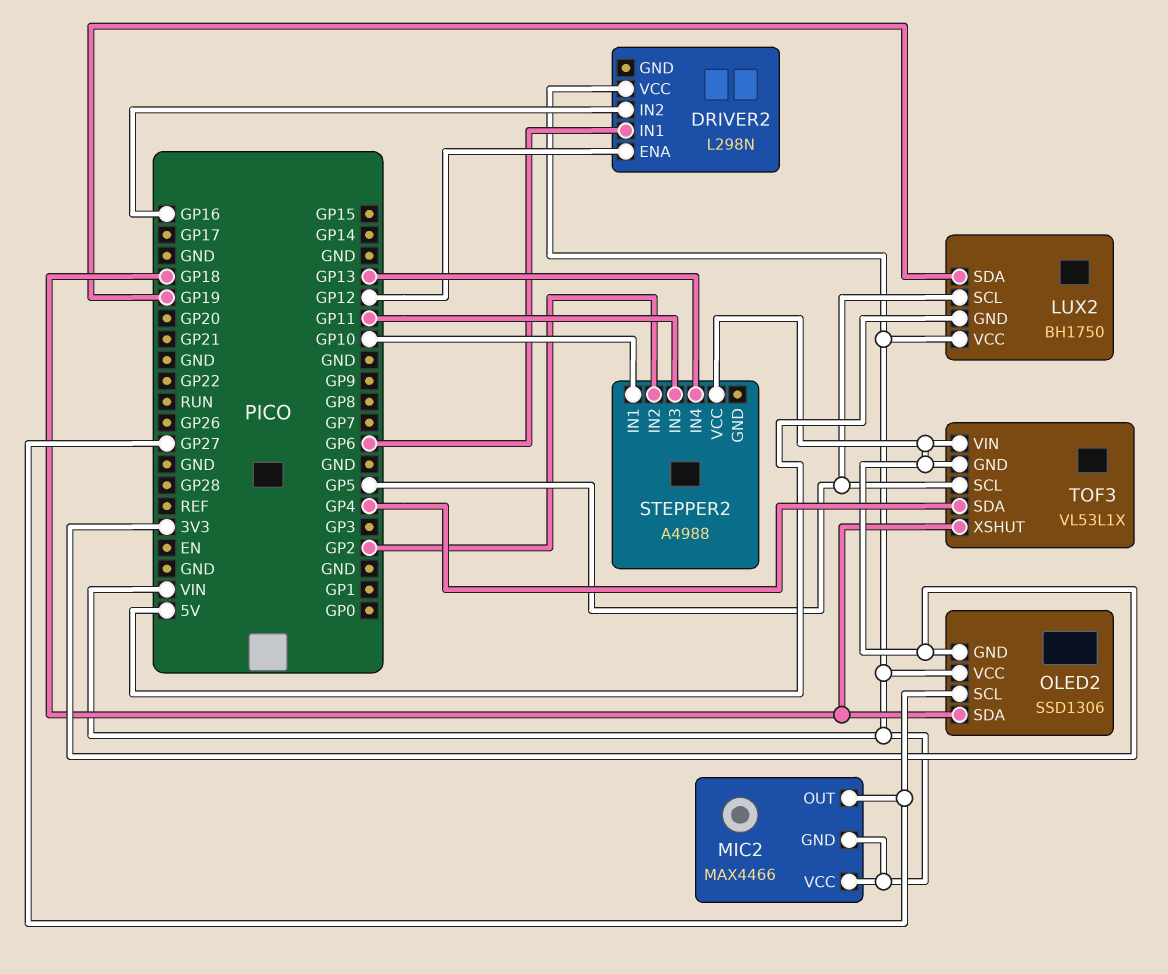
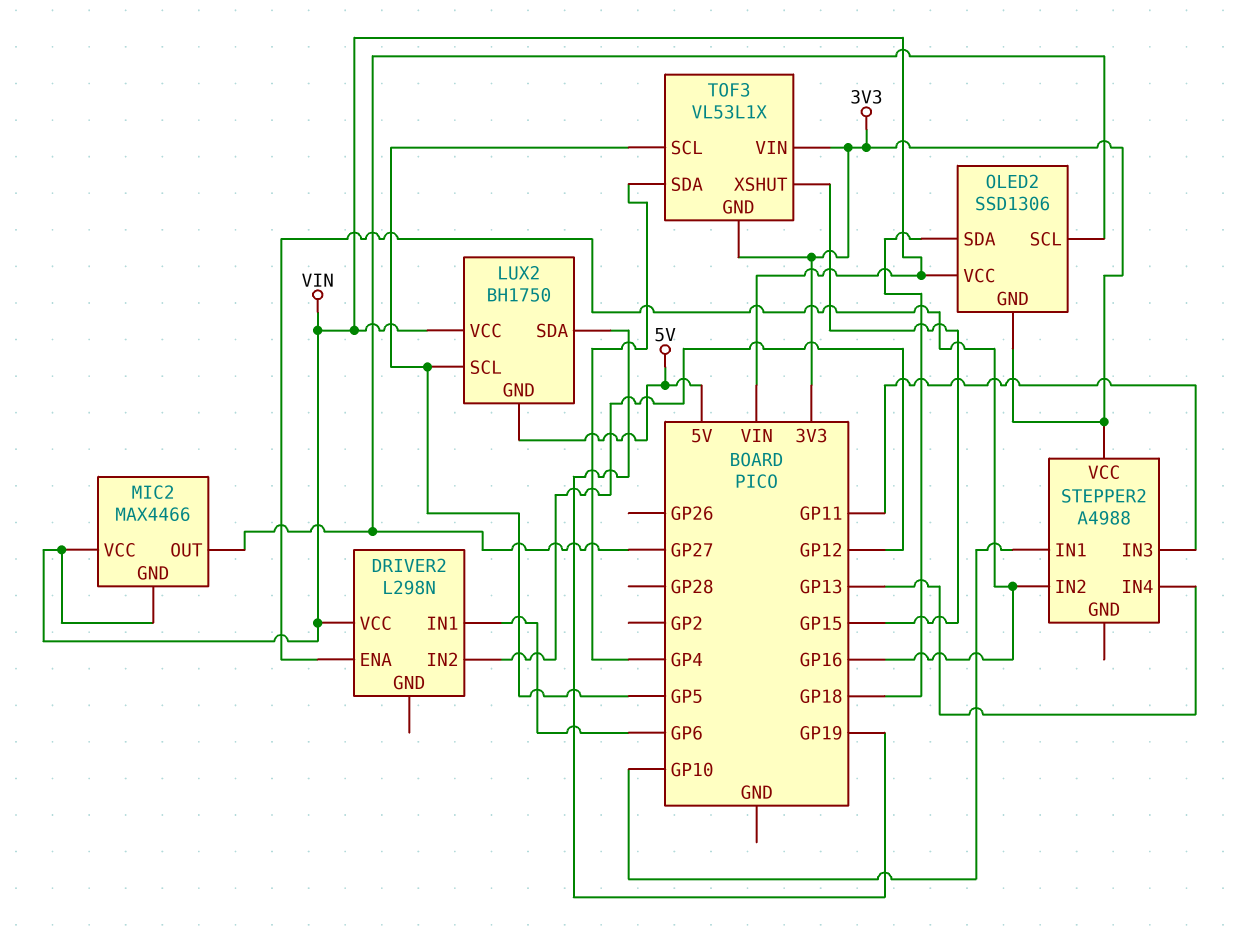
DRIVER2 pin ENA: GP12 -> GP16
DRIVER2 pin IN2: GP16 -> GP12
STEPPER2 pin IN2: GP2 -> GP16
TOF3 pin XSHUT: GP18 -> GP15

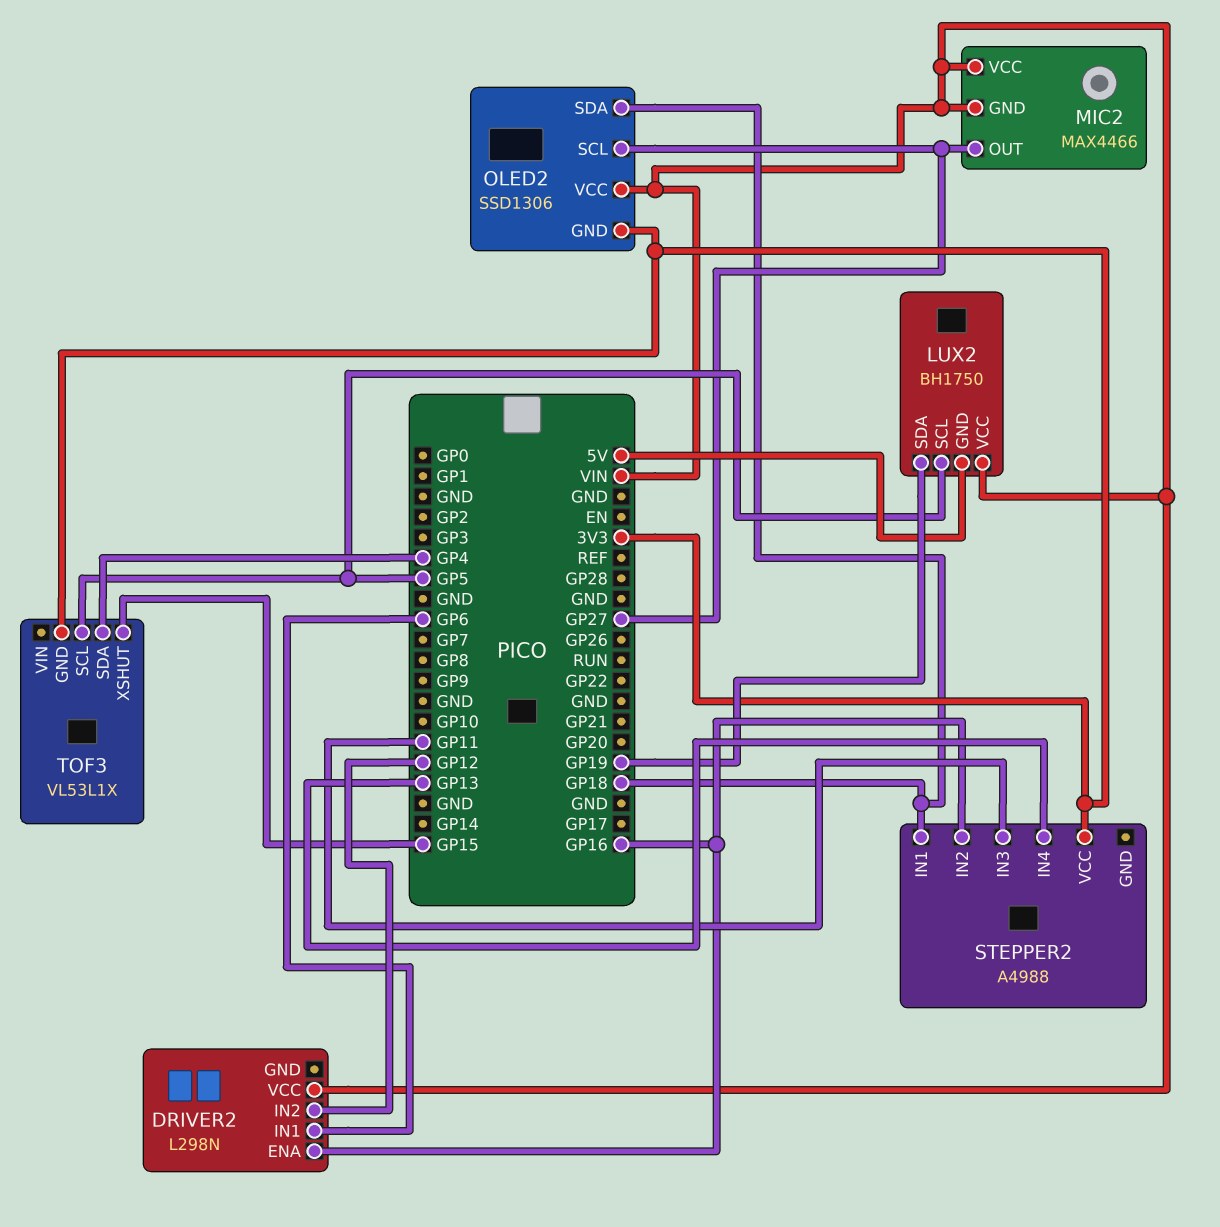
STEPPER2 pin IN1: GP10 -> GP18
TOF3 pin VIN: 3V3 -> none

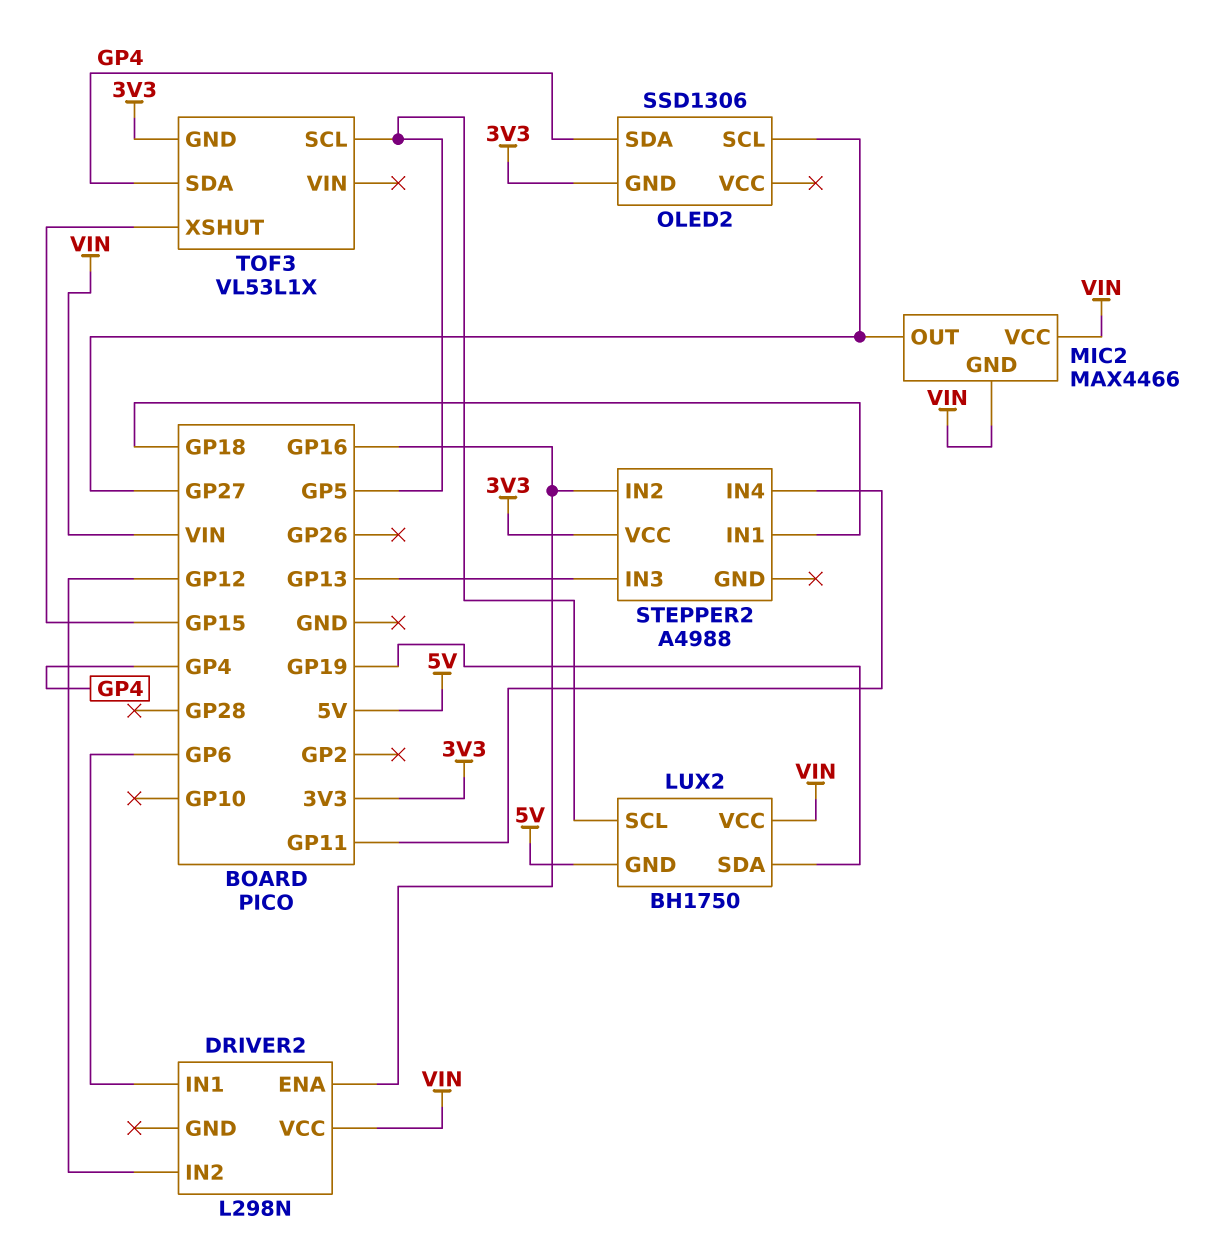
OLED2 pin SDA: GP18 -> GP4
OLED2 pin VCC: VIN -> none
STEPPER2 pin IN3: GP11 -> GP13
STEPPER2 pin IN4: GP13 -> GP11

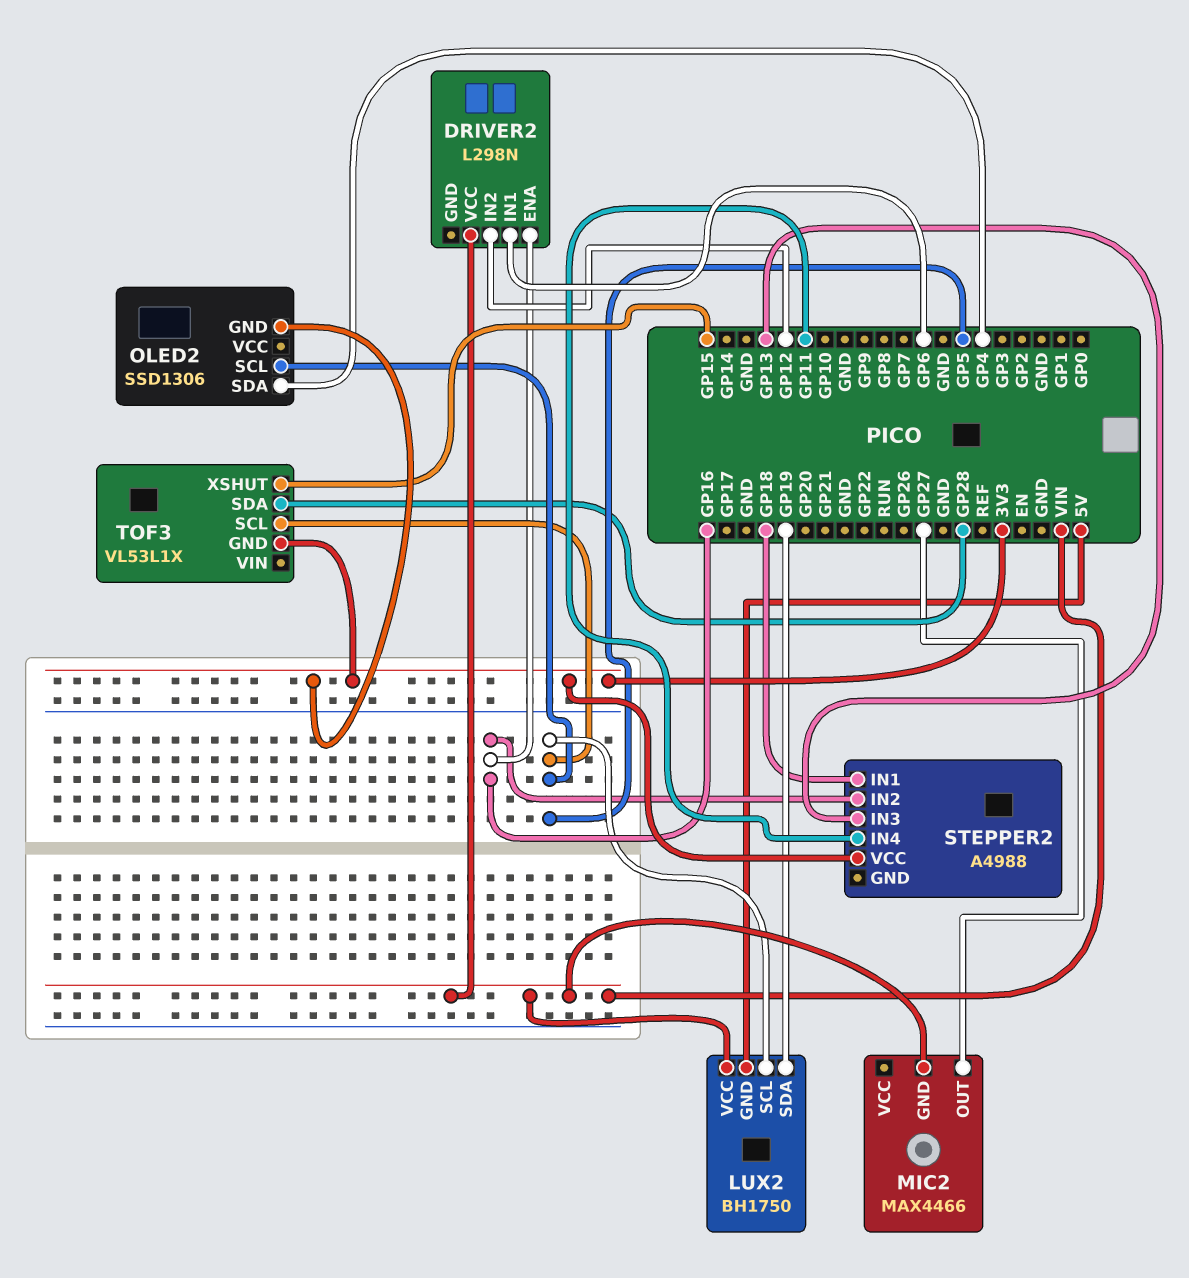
MIC2 pin VCC: VIN -> none
OLED2 pin SCL: GP27 -> GP5
TOF3 pin SDA: GP4 -> GP28

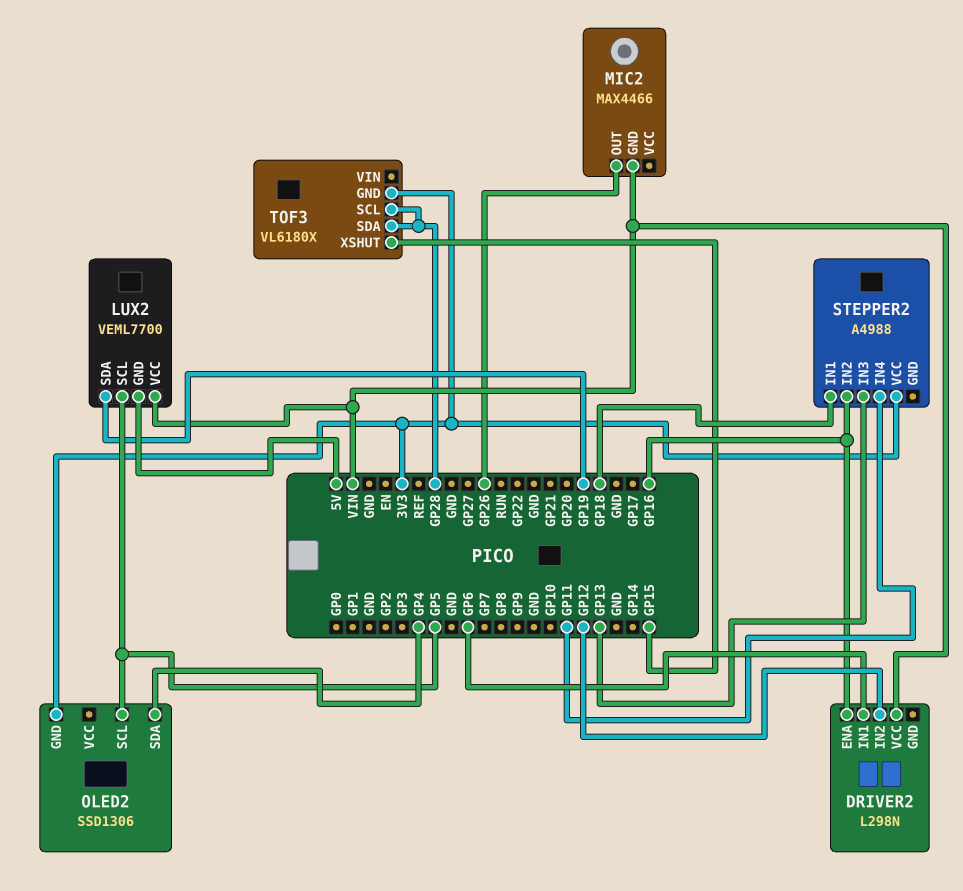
LUX2: BH1750 -> VEML7700
MIC2 pin OUT: GP27 -> GP26
TOF3: VL53L1X -> VL6180X
TOF3 pin SCL: GP5 -> GP28

